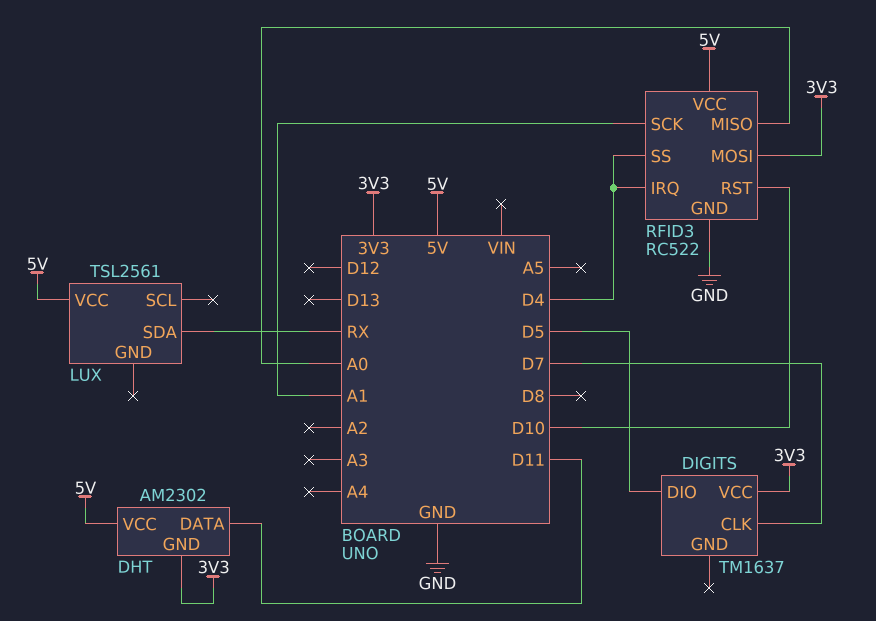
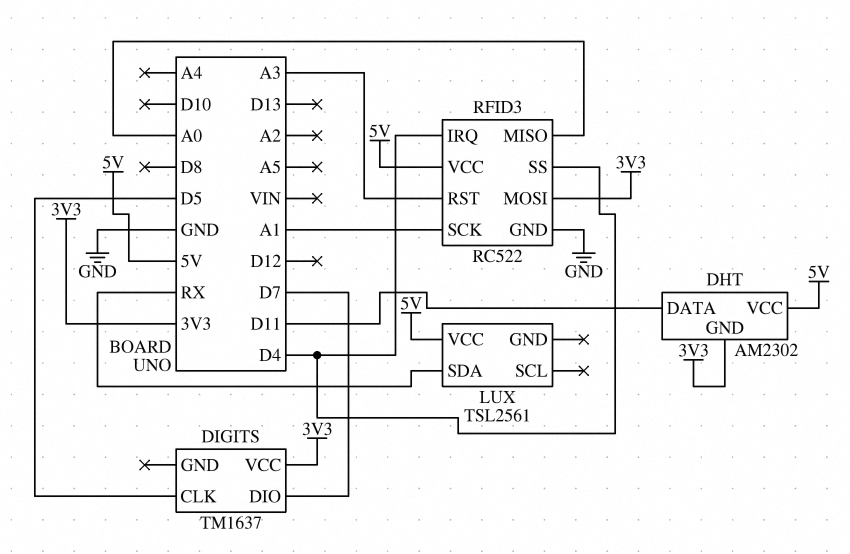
DIGITS pin CLK: D7 -> D5
DIGITS pin DIO: D5 -> D7
RFID3 pin RST: D10 -> A3

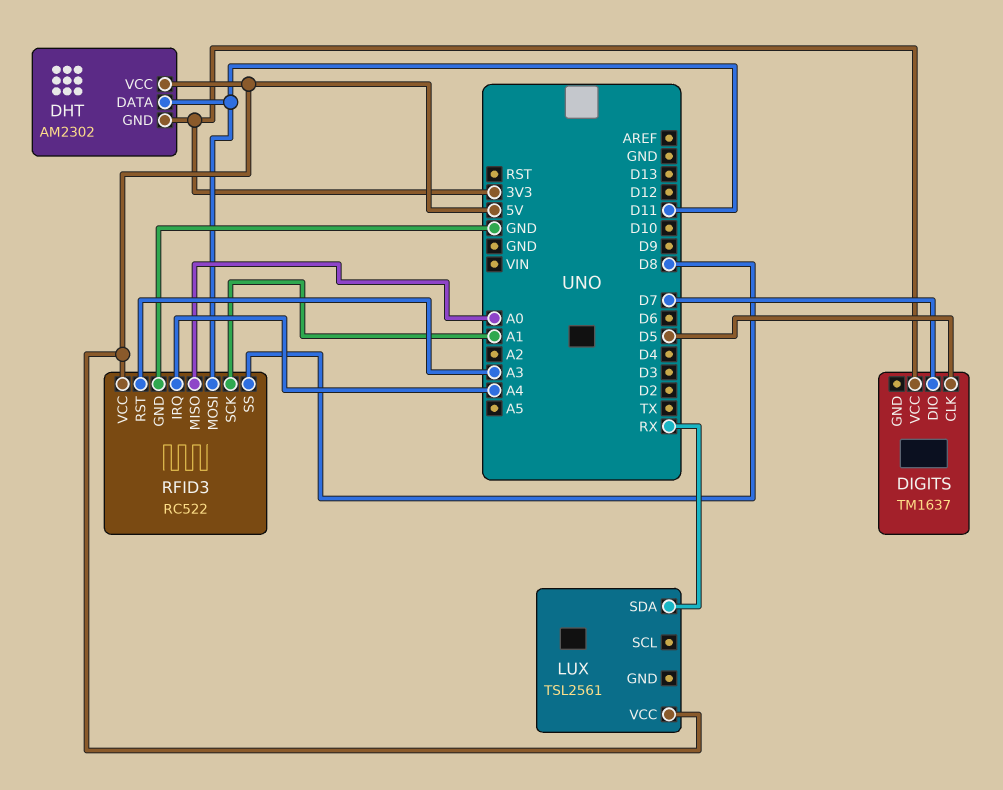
RFID3 pin IRQ: D4 -> A4
RFID3 pin MOSI: 3V3 -> D11
RFID3 pin SS: D4 -> D8

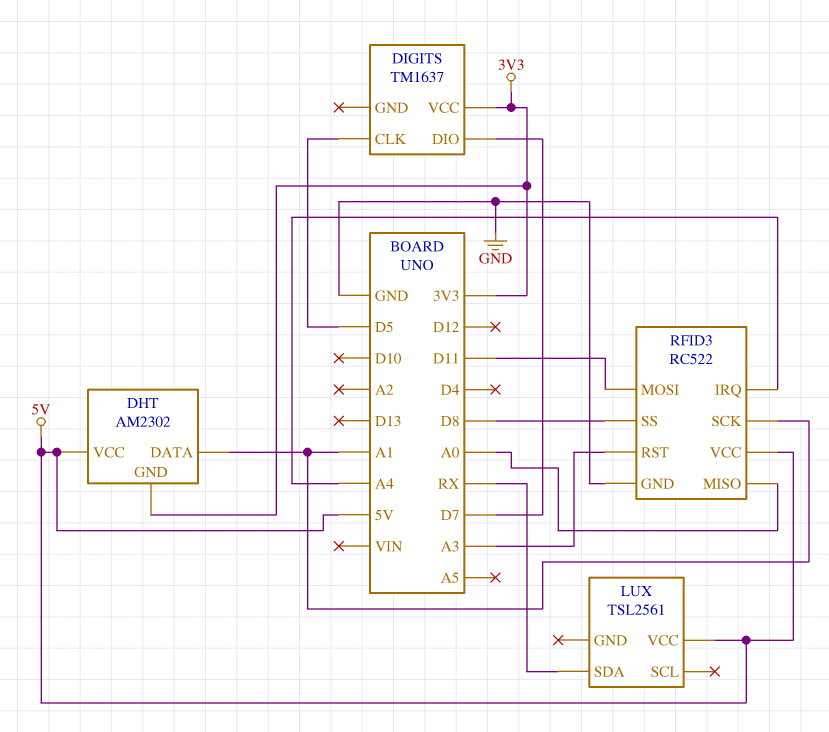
DHT pin DATA: D11 -> A1

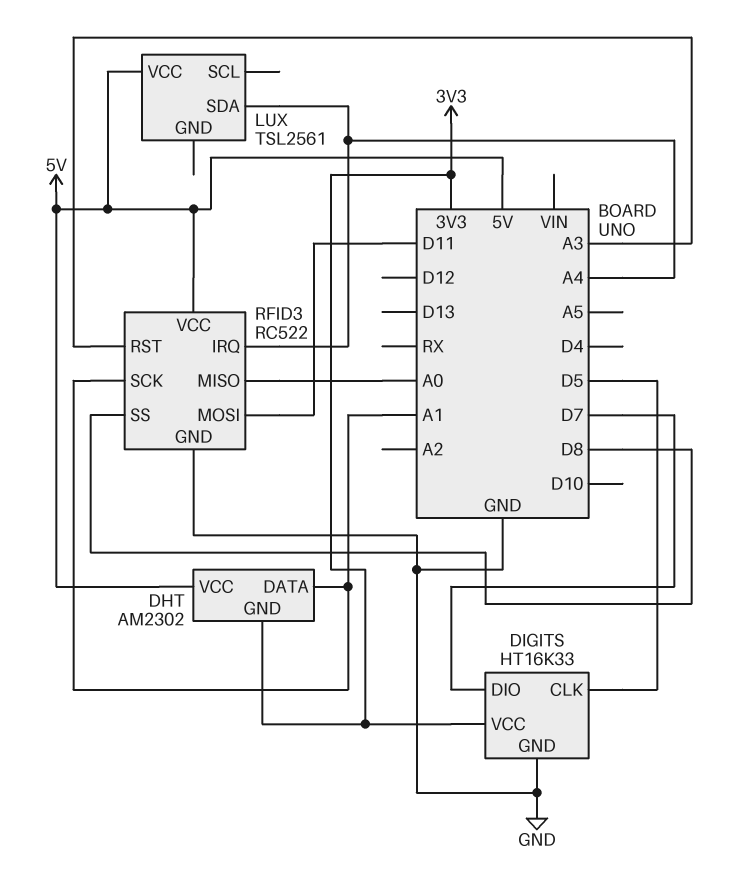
DIGITS: TM1637 -> HT16K33
DIGITS pin GND: none -> GND
LUX pin SDA: RX -> A4

